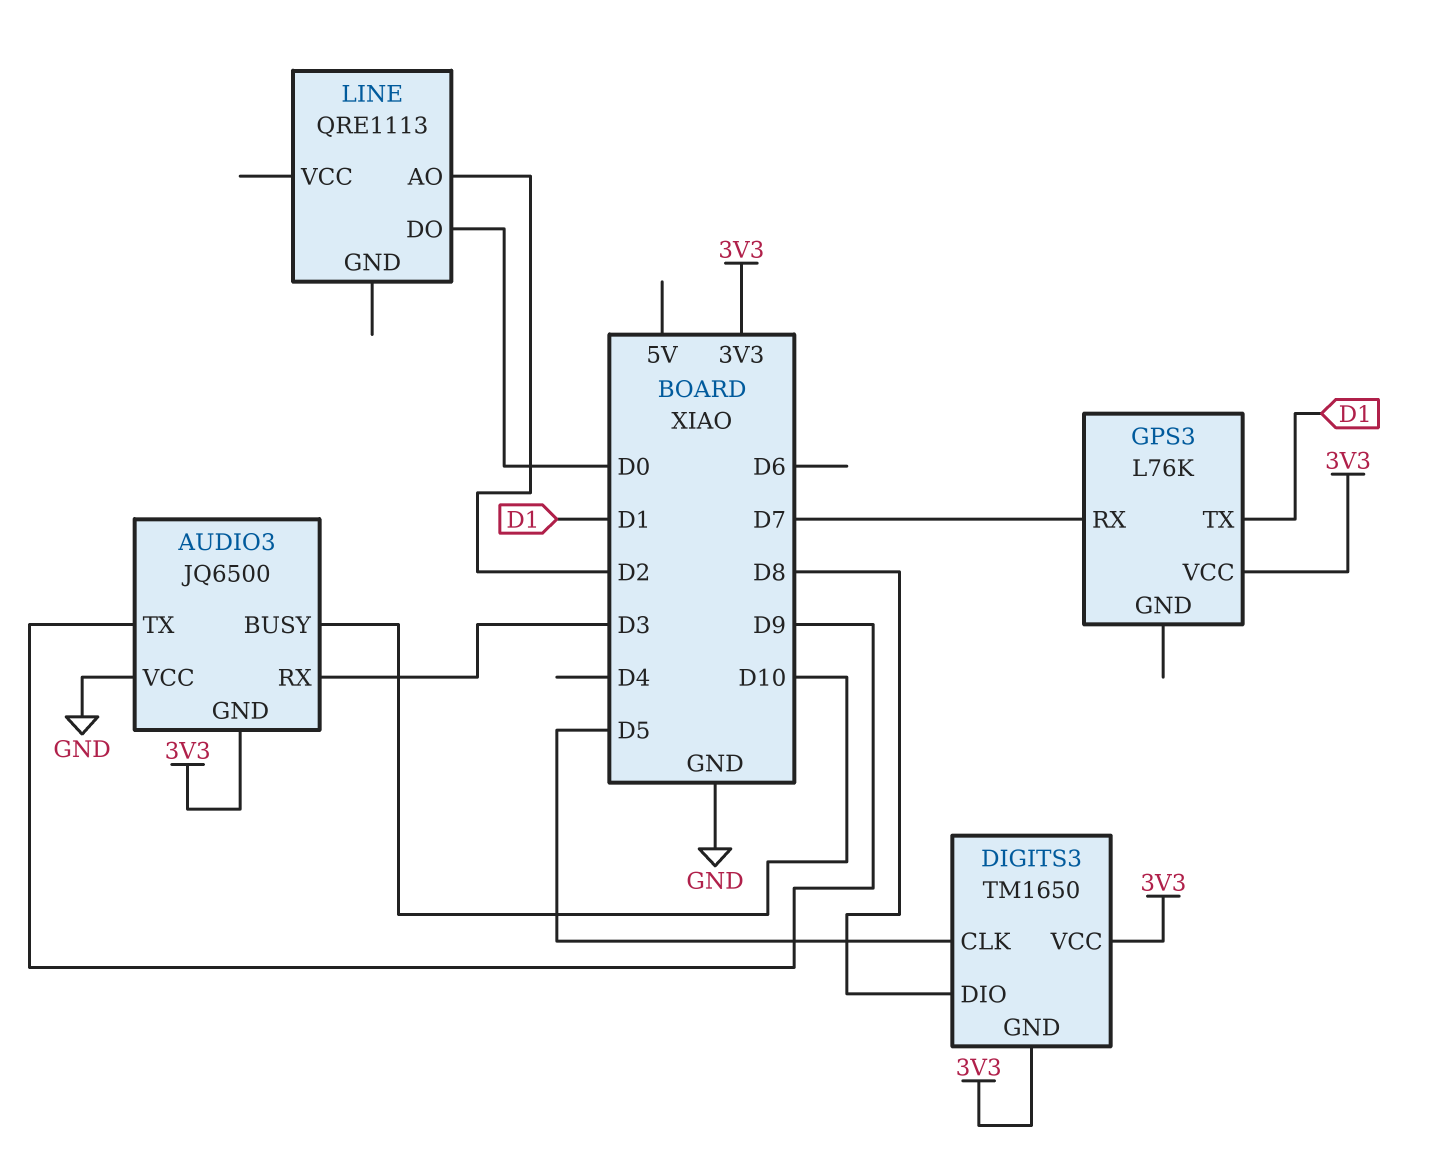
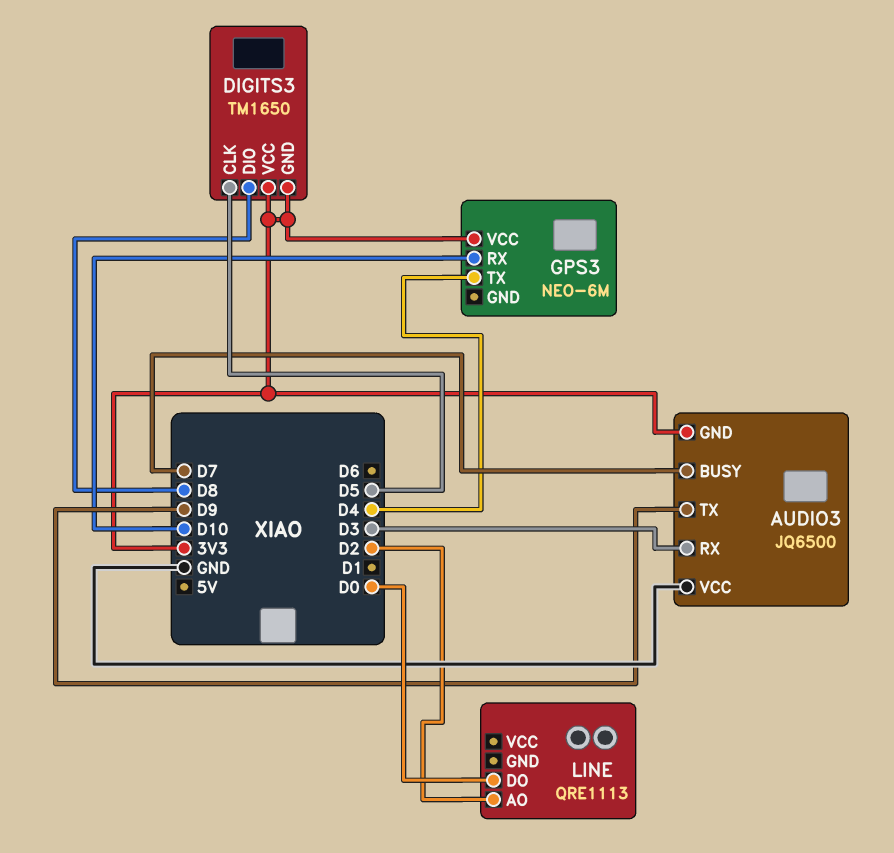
AUDIO3 pin BUSY: D10 -> D7
GPS3: L76K -> NEO-6M
GPS3 pin RX: D7 -> D10
GPS3 pin TX: D1 -> D4

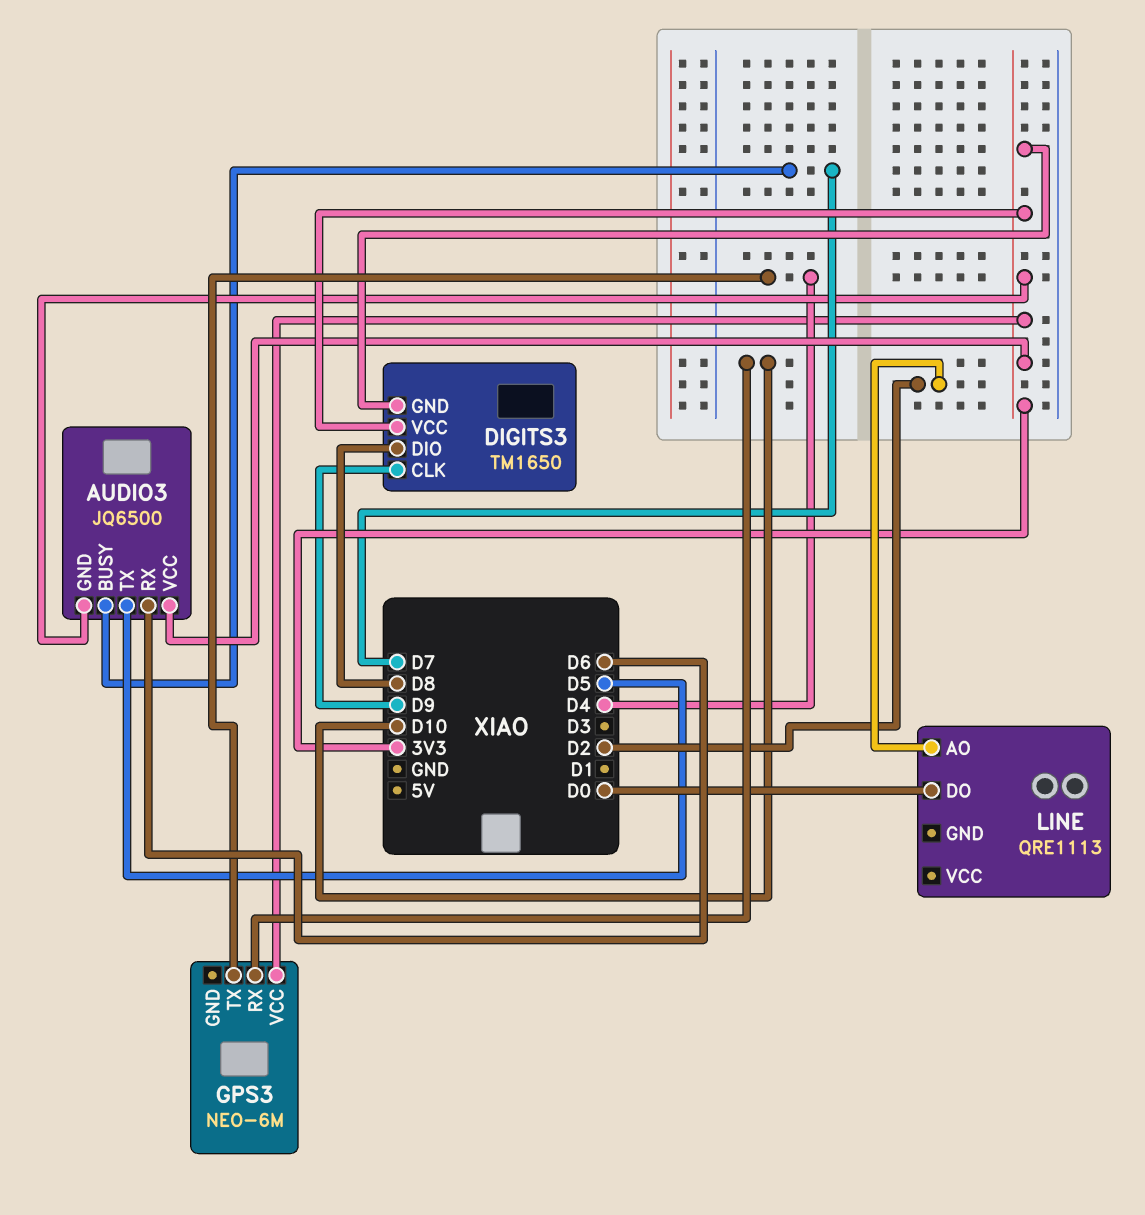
AUDIO3 pin RX: D3 -> D6
AUDIO3 pin TX: D9 -> D5
AUDIO3 pin VCC: GND -> 3V3
DIGITS3 pin CLK: D5 -> D9

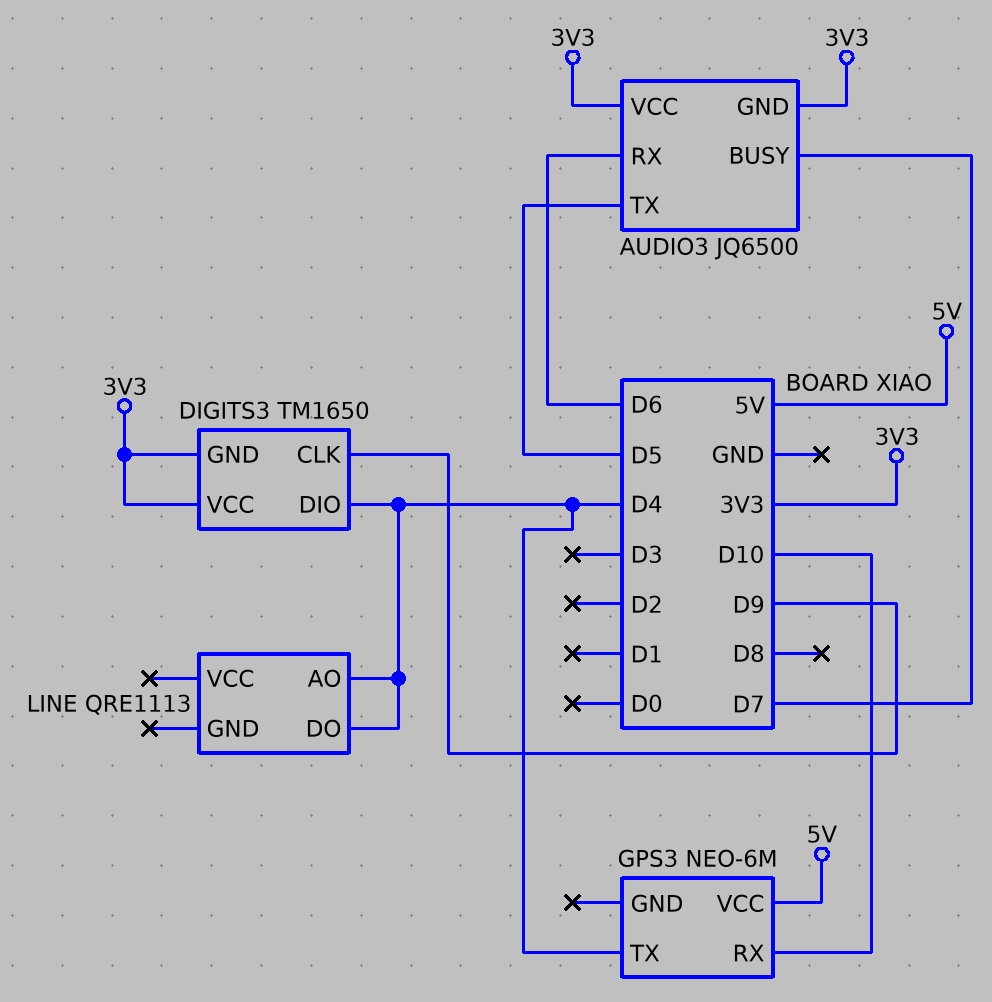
DIGITS3 pin DIO: D8 -> D4
GPS3 pin VCC: 3V3 -> 5V
LINE pin AO: D2 -> D4
LINE pin DO: D0 -> D4

